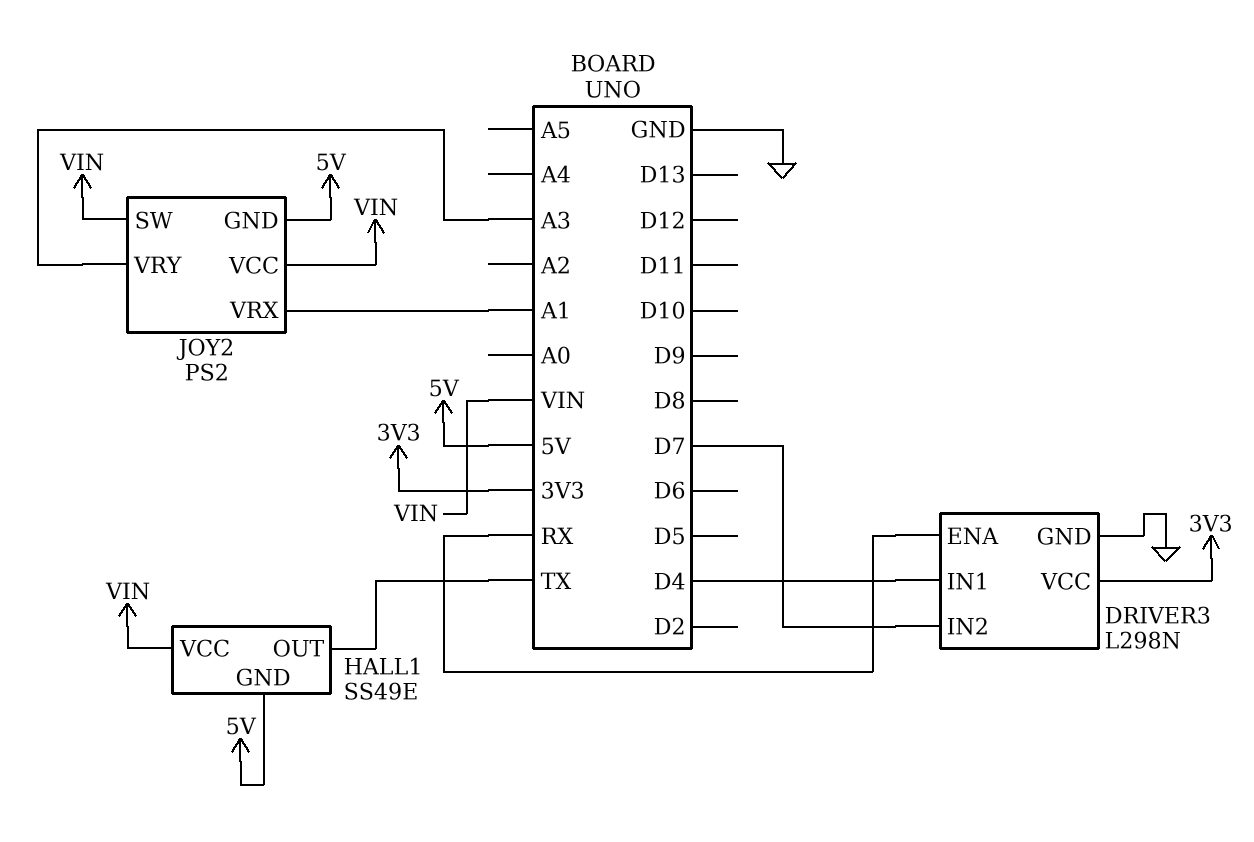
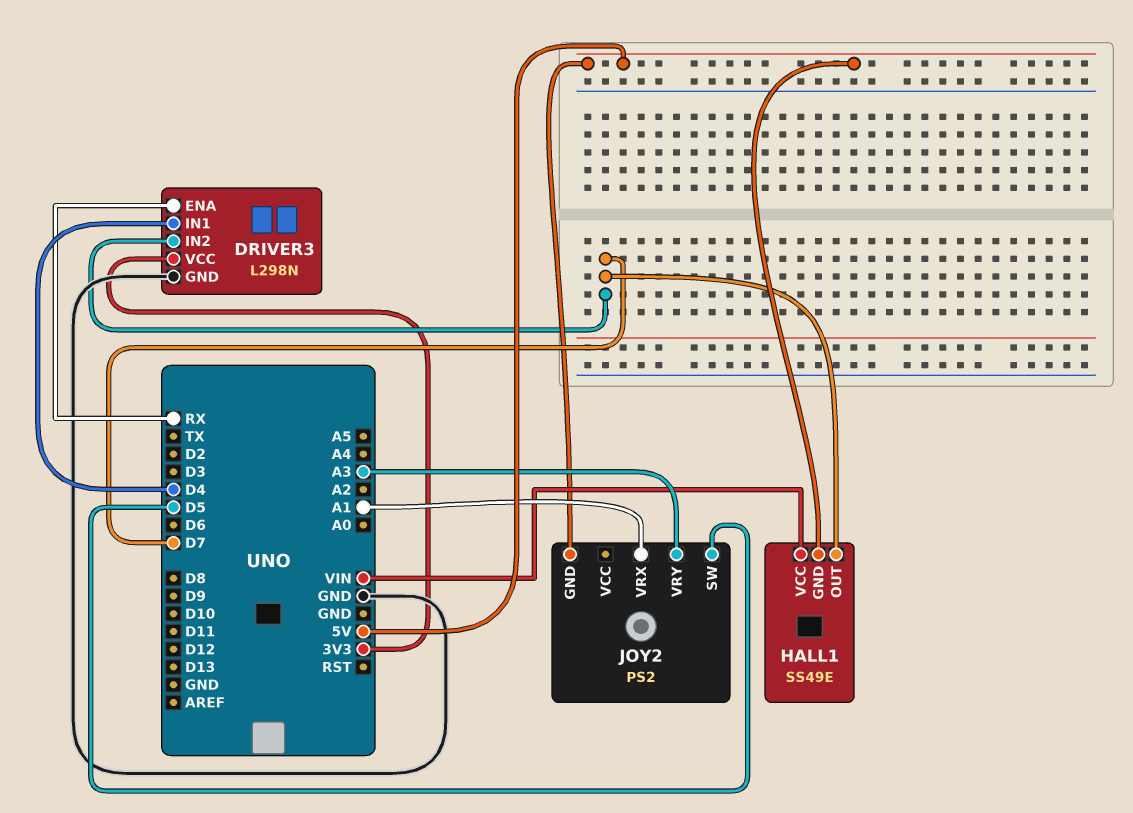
HALL1 pin OUT: TX -> D7
JOY2 pin SW: VIN -> D5
JOY2 pin VCC: VIN -> none

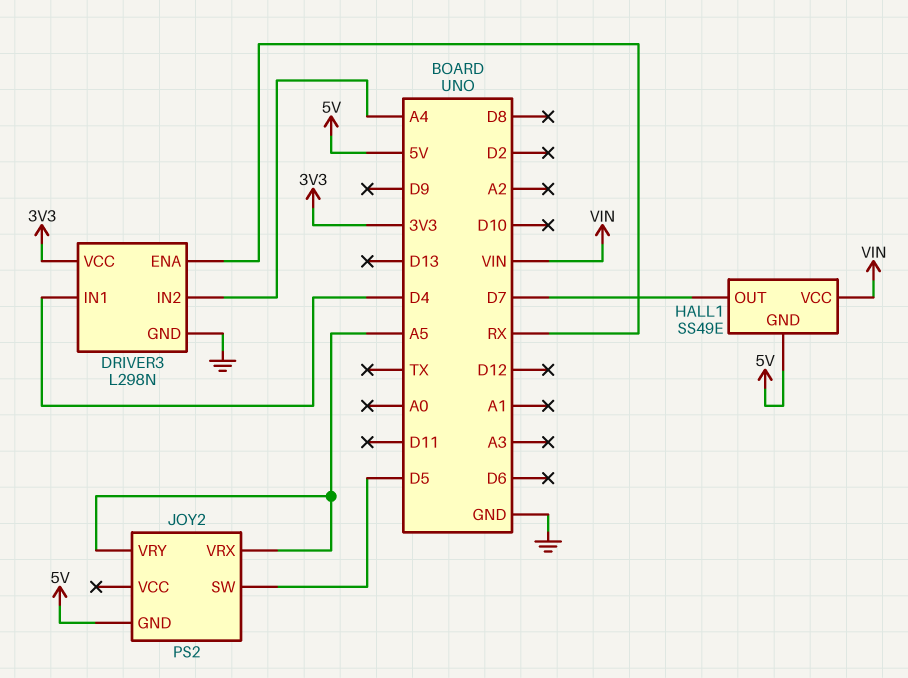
DRIVER3 pin IN2: D7 -> A4
JOY2 pin VRX: A1 -> A5
JOY2 pin VRY: A3 -> A5

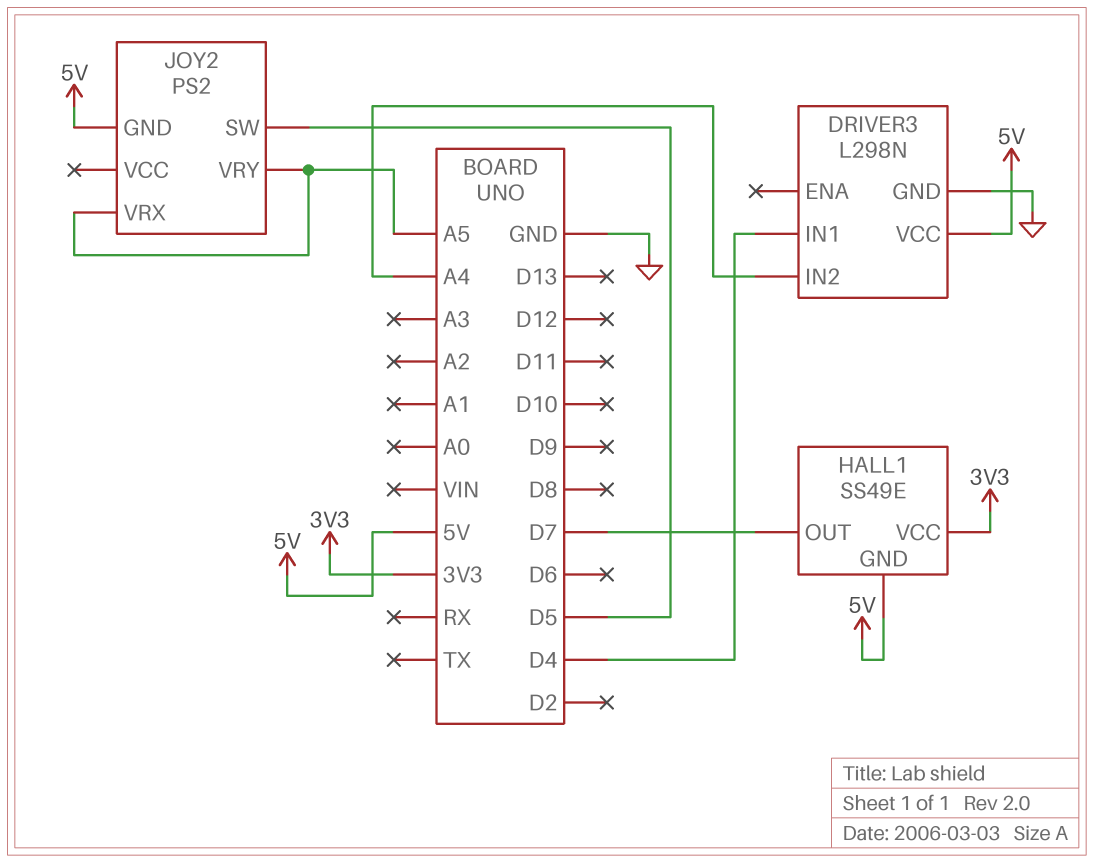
DRIVER3 pin ENA: RX -> none
DRIVER3 pin VCC: 3V3 -> 5V
HALL1 pin VCC: VIN -> 3V3

